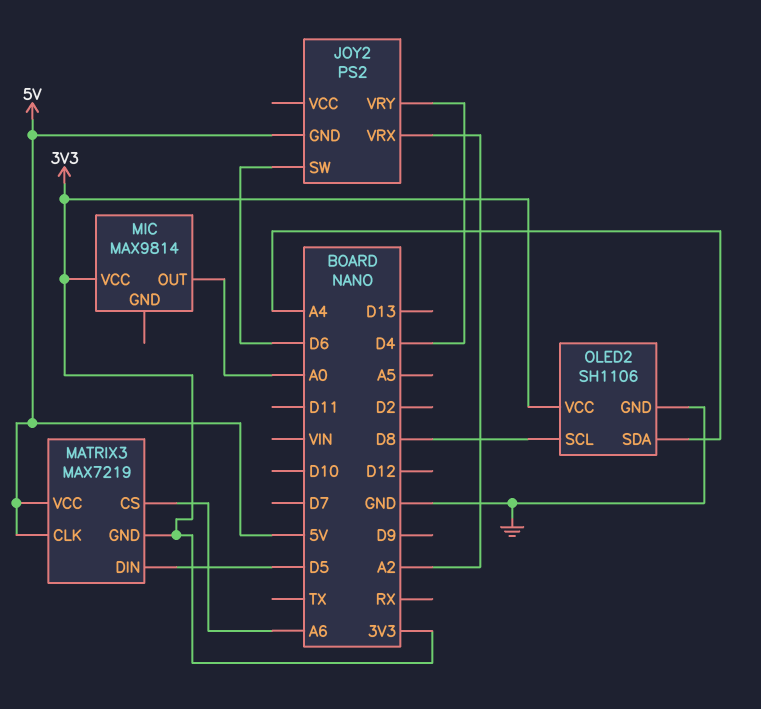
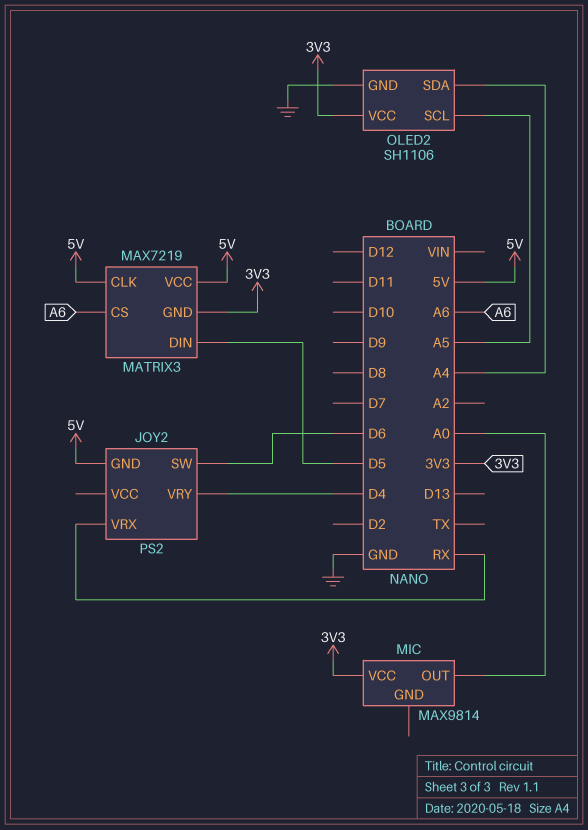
JOY2 pin VRX: A2 -> RX
OLED2 pin SCL: D8 -> A5

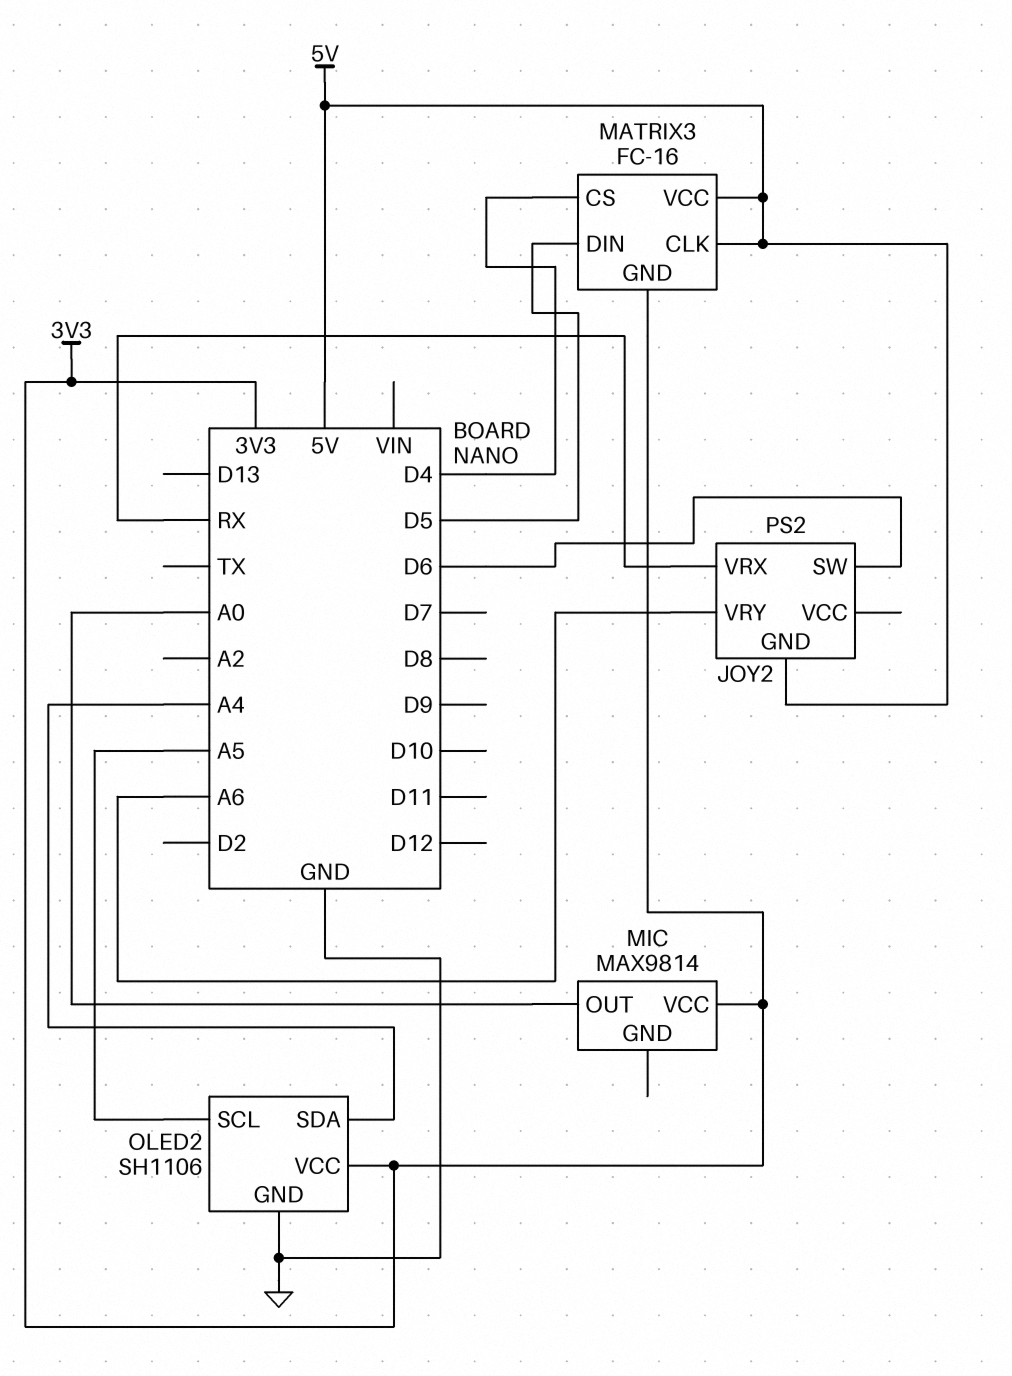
JOY2 pin VRY: D4 -> A6
MATRIX3: MAX7219 -> FC-16
MATRIX3 pin CS: A6 -> D4

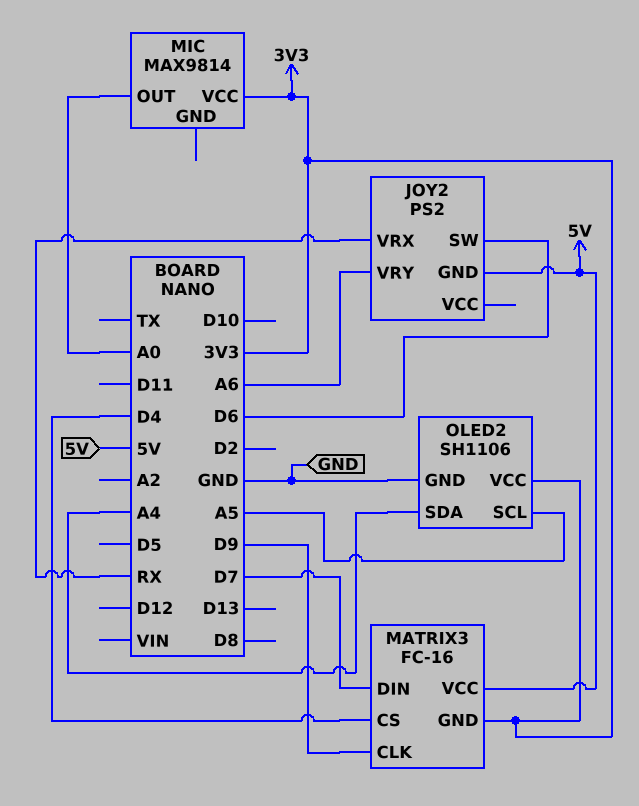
MATRIX3 pin CLK: 5V -> D9
MATRIX3 pin DIN: D5 -> D7

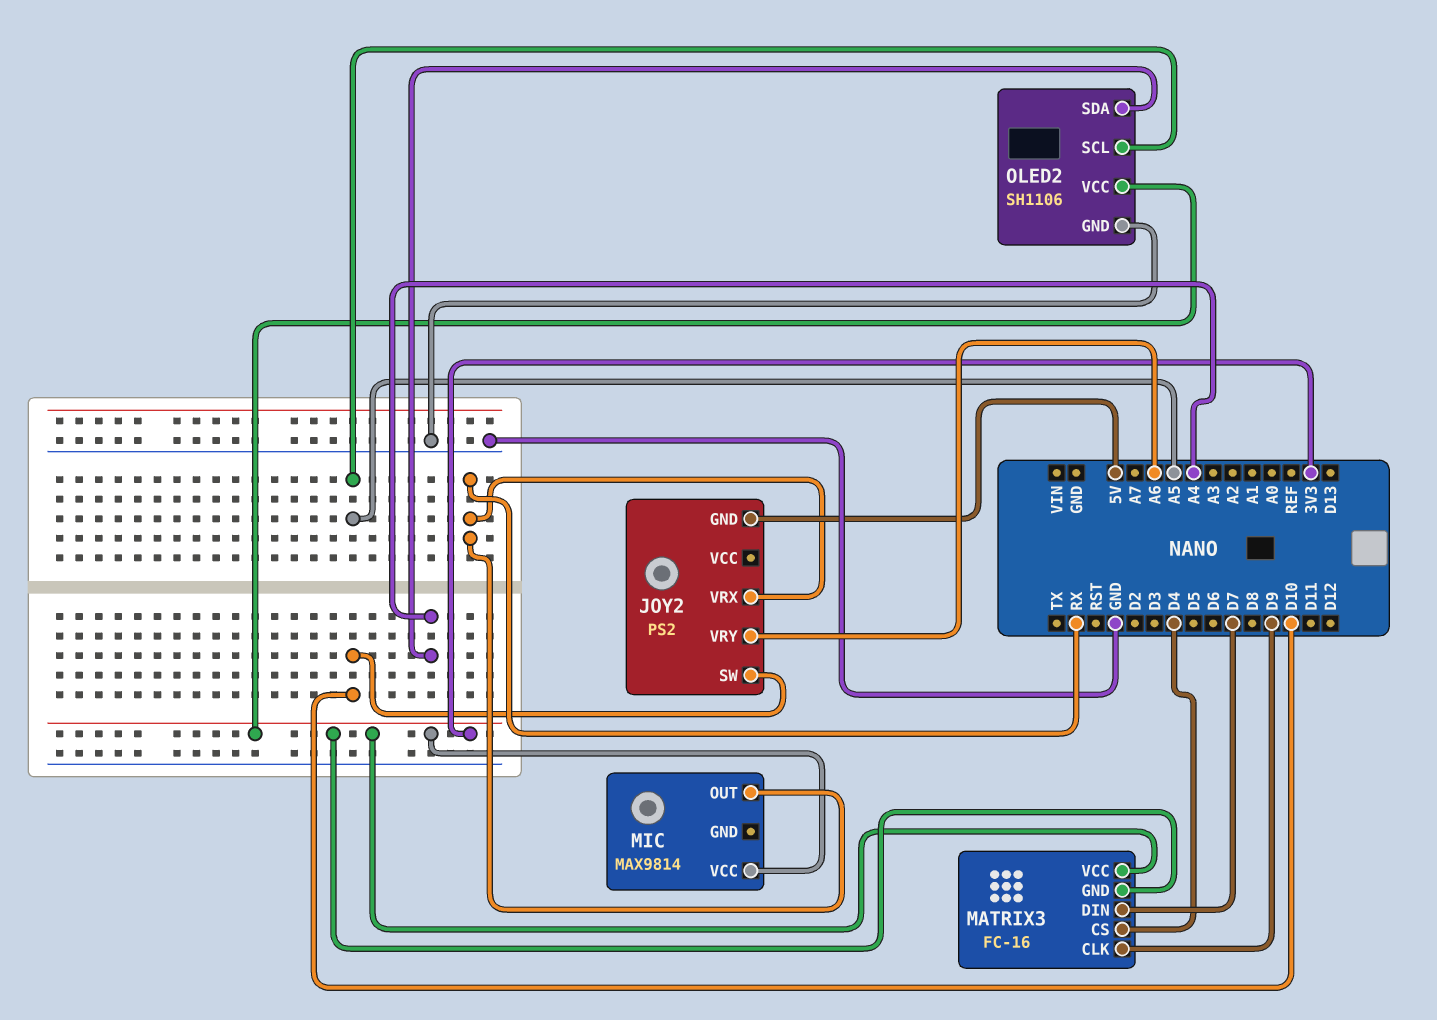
JOY2 pin SW: D6 -> D10
MATRIX3 pin VCC: 5V -> 3V3
MIC pin OUT: A0 -> RX

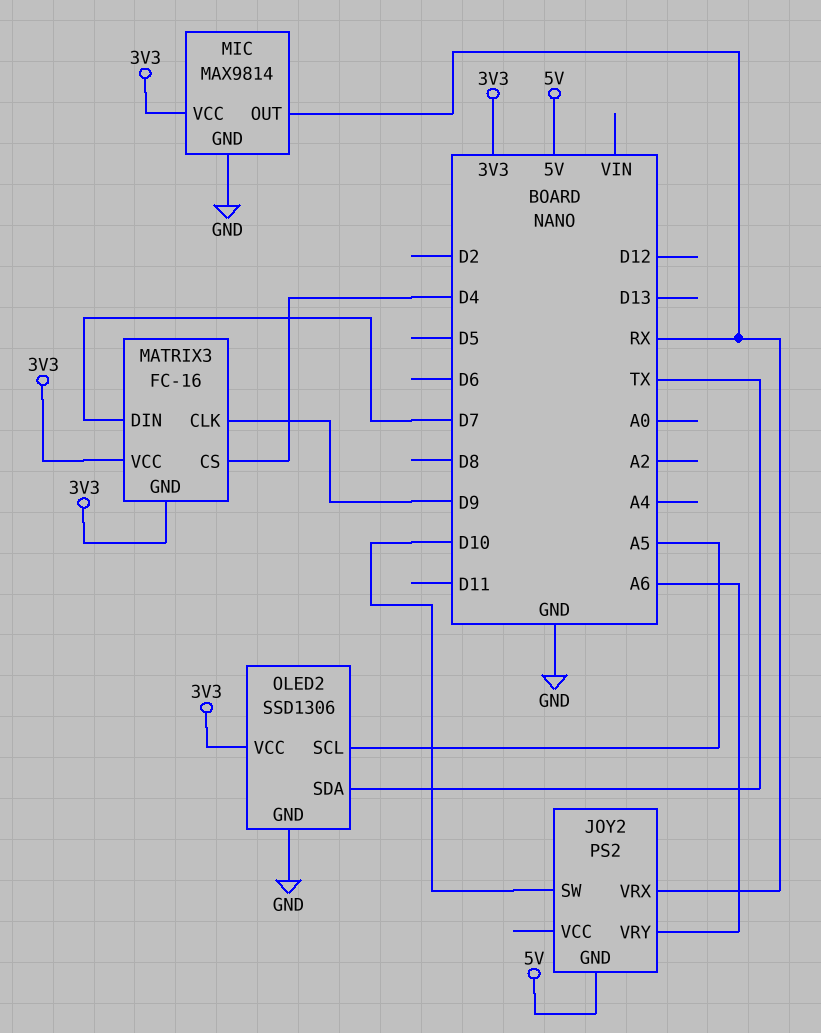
MIC pin GND: none -> GND
OLED2: SH1106 -> SSD1306
OLED2 pin SDA: A4 -> TX

